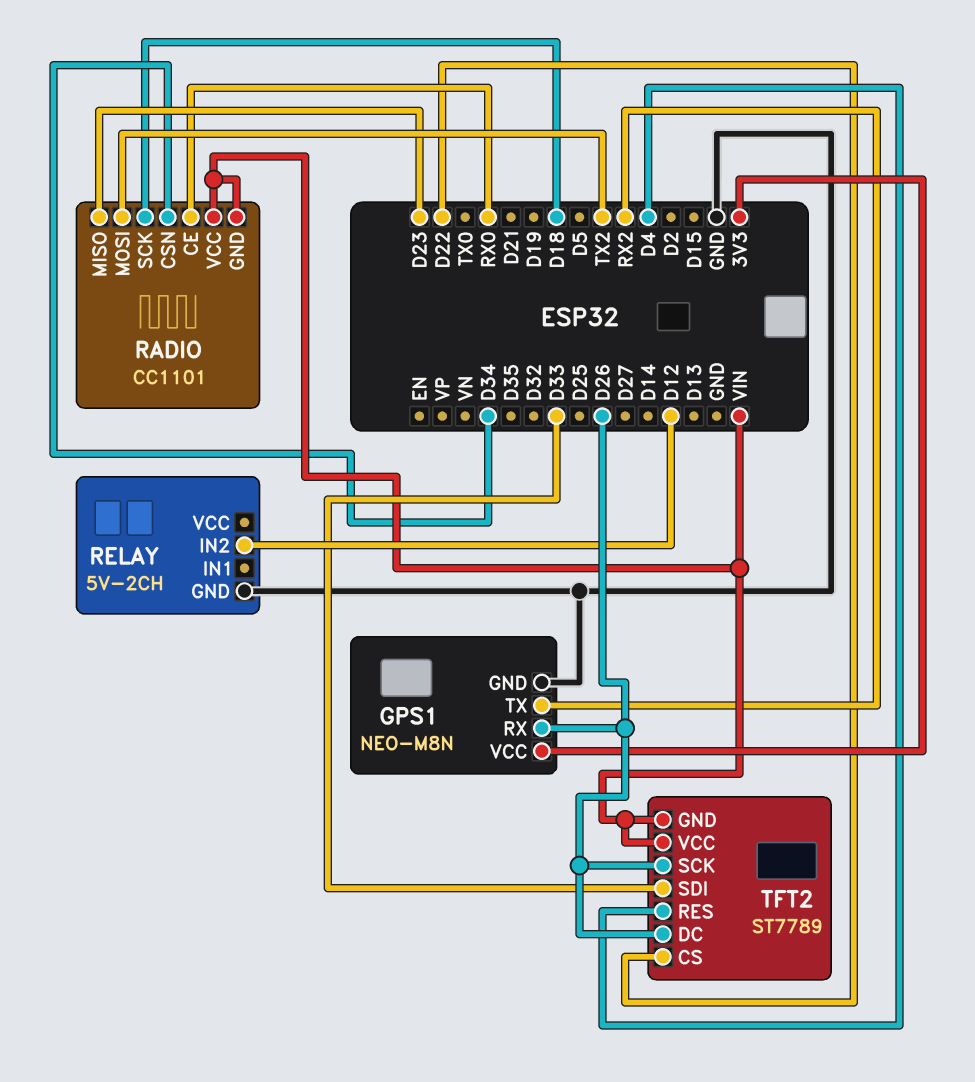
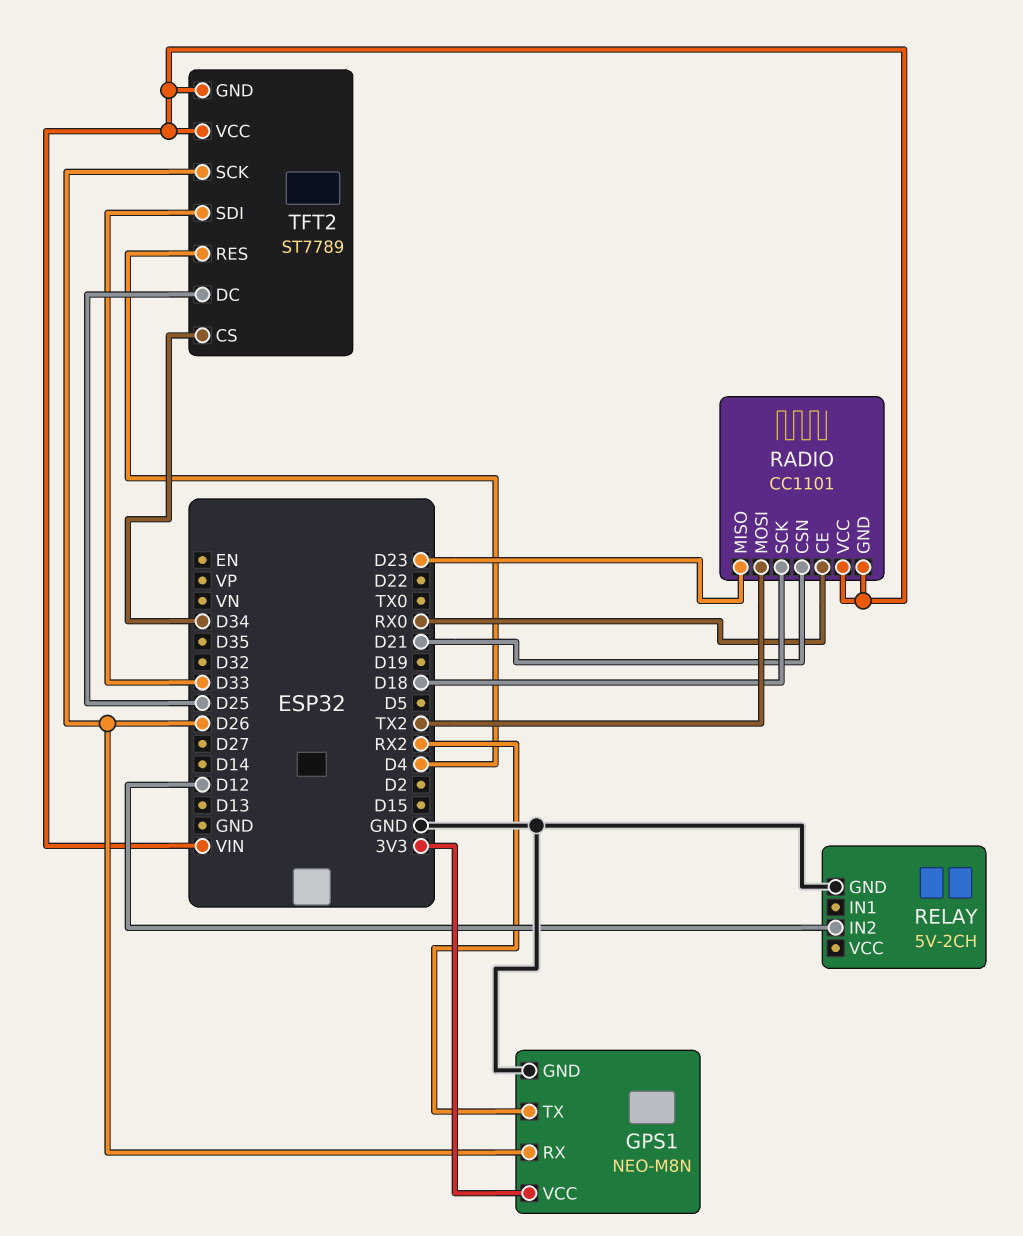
RADIO pin CSN: D34 -> D21
TFT2 pin CS: D22 -> D34
TFT2 pin DC: D26 -> D25

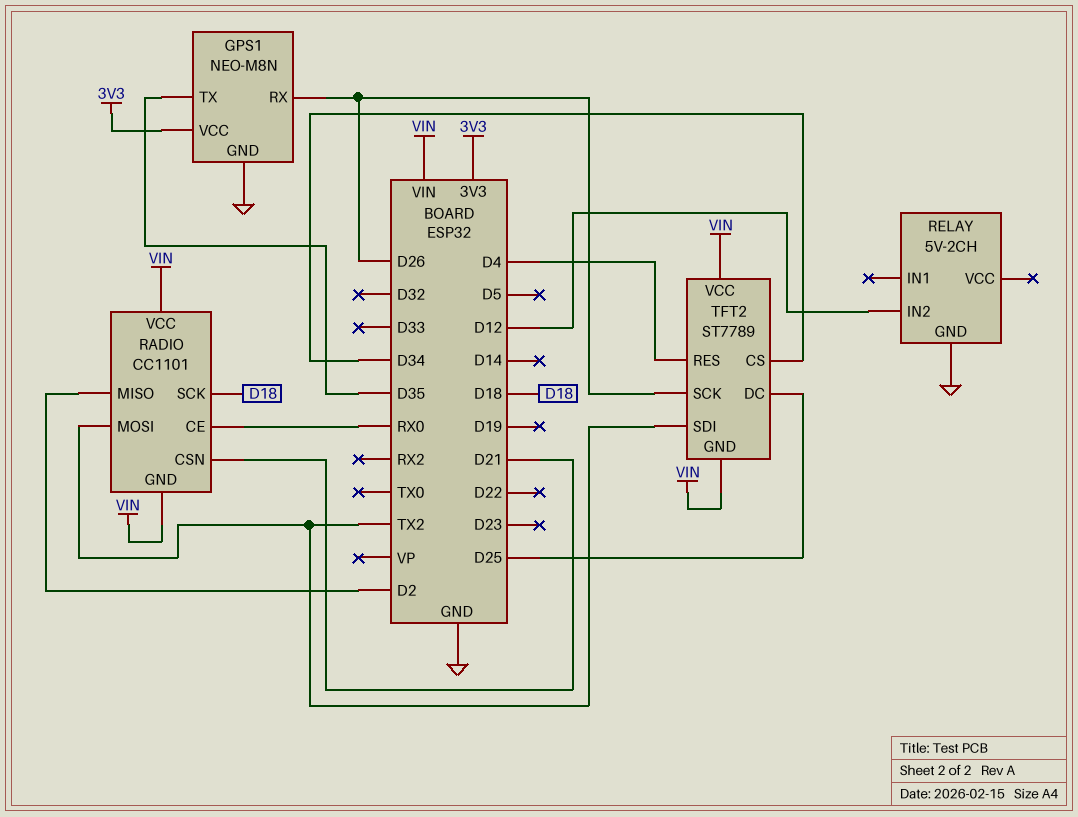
GPS1 pin TX: RX2 -> D35
RADIO pin MISO: D23 -> D2
TFT2 pin SDI: D33 -> TX2

